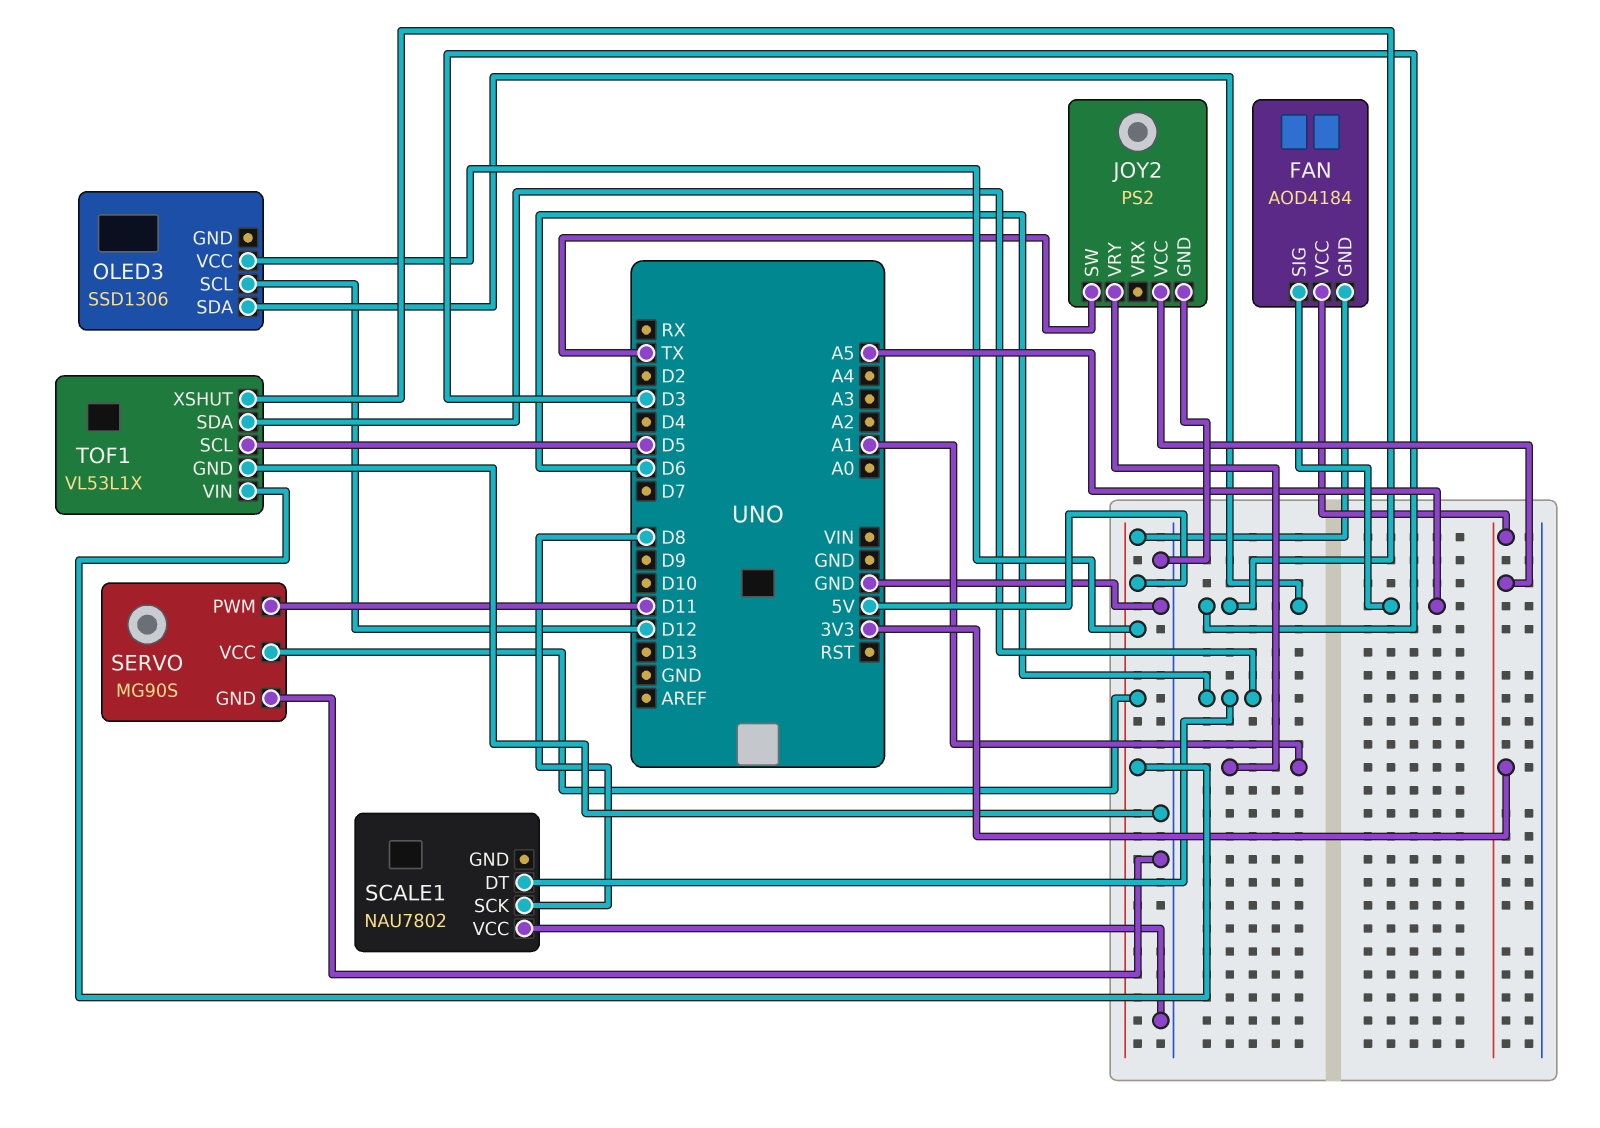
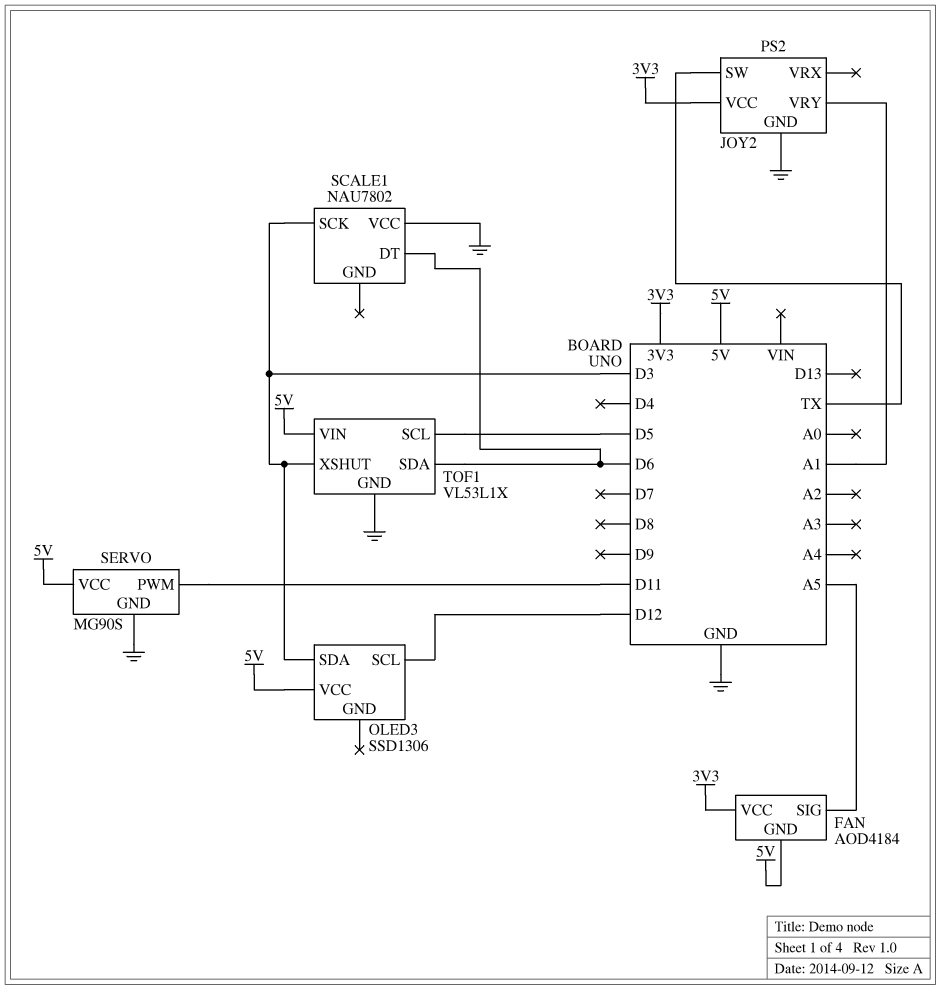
SCALE1 pin SCK: D8 -> D3

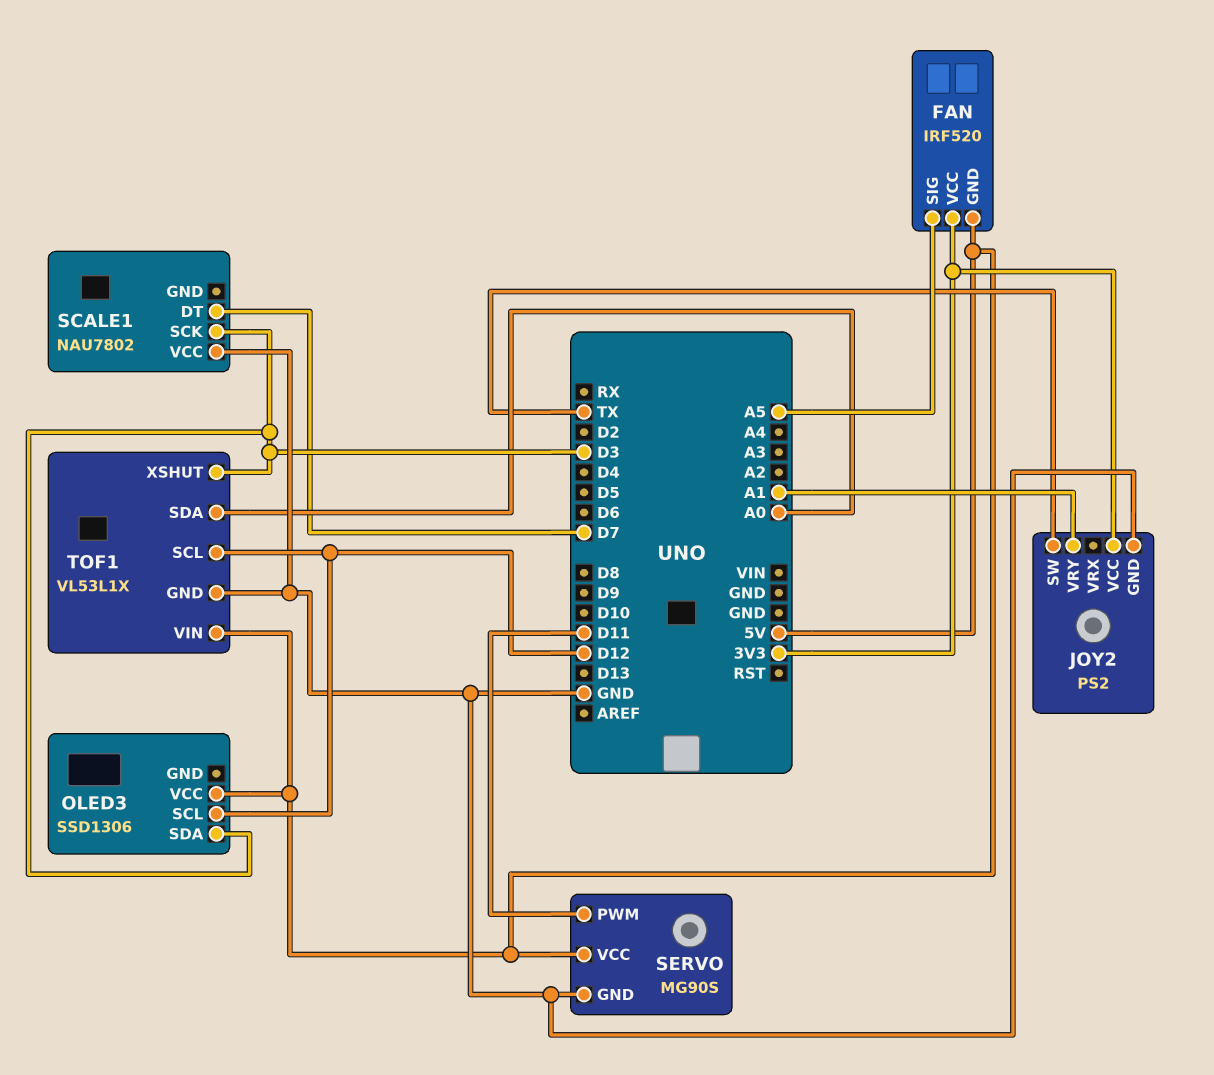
FAN: AOD4184 -> IRF520
SCALE1 pin DT: D6 -> D7
TOF1 pin SCL: D5 -> D12
TOF1 pin SDA: D6 -> A0

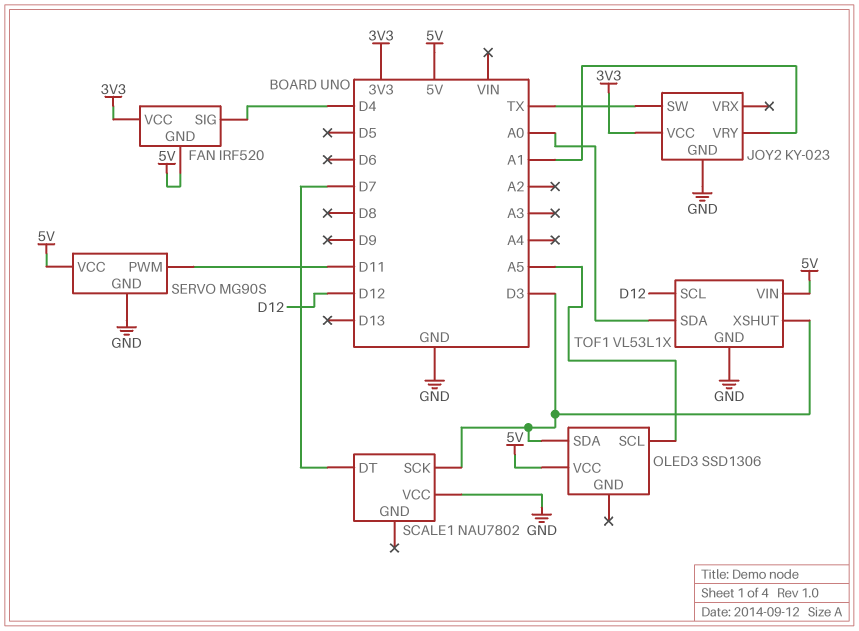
FAN pin SIG: A5 -> D4
JOY2: PS2 -> KY-023
OLED3 pin SCL: D12 -> A5

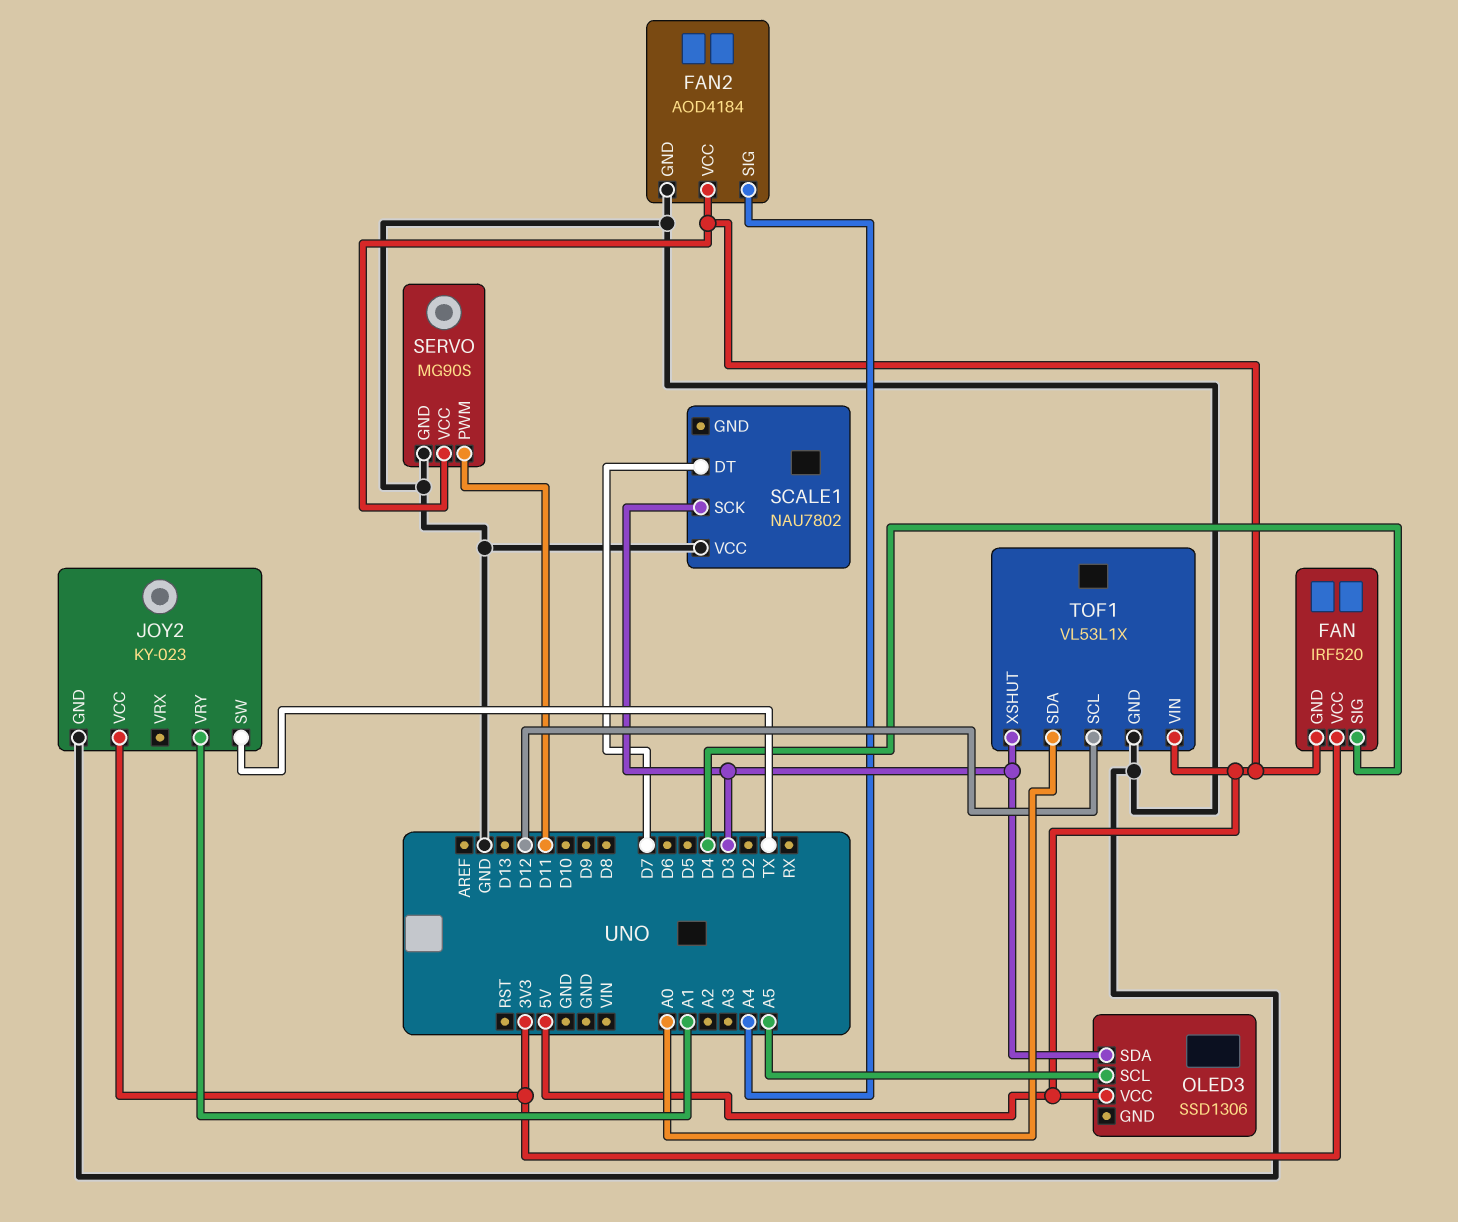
FAN2: none -> AOD4184
FAN2 pin GND: none -> GND
FAN2 pin SIG: none -> A4
FAN2 pin VCC: none -> 5V

